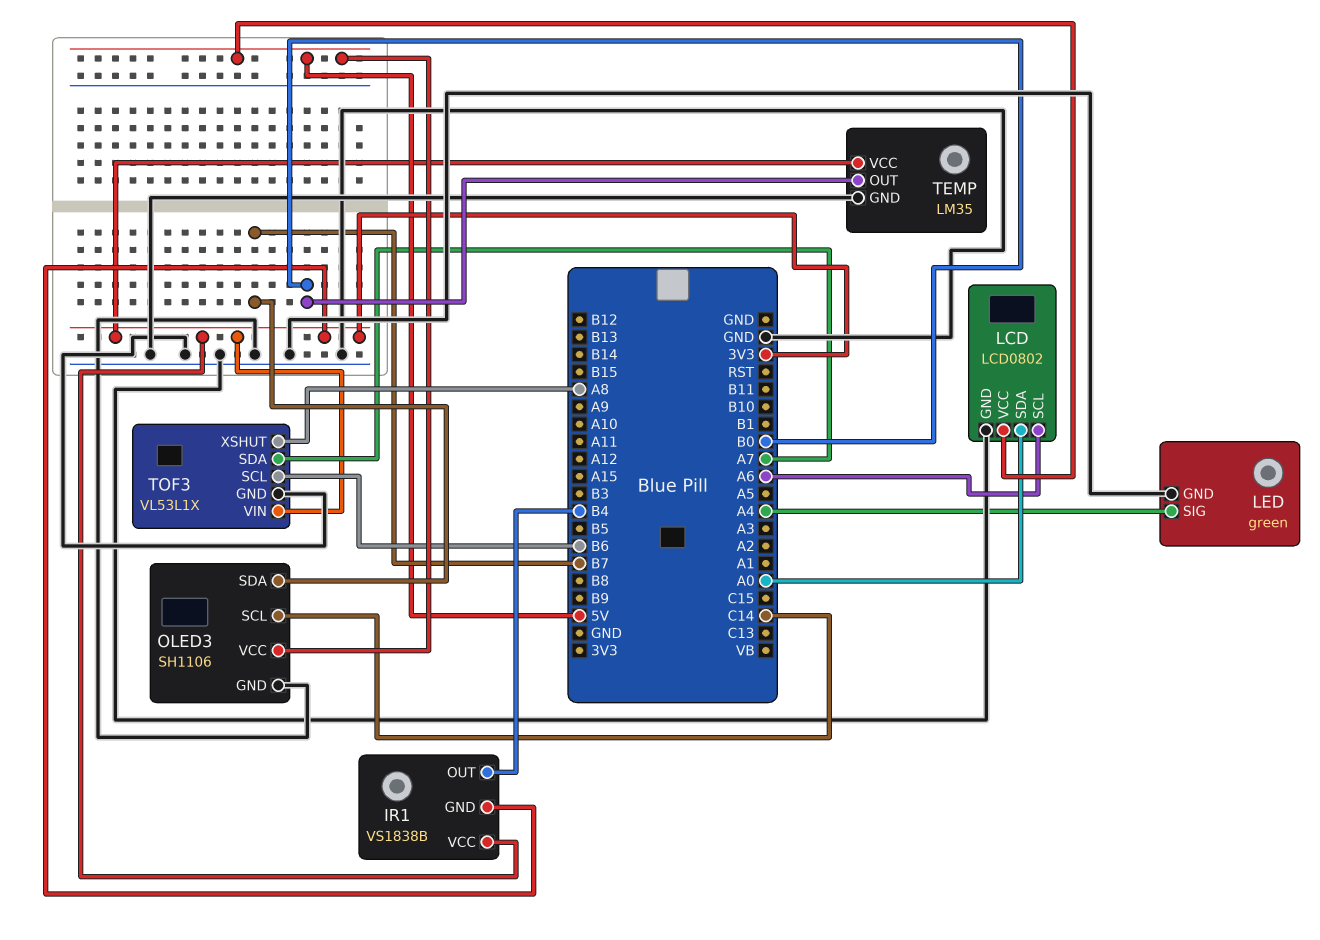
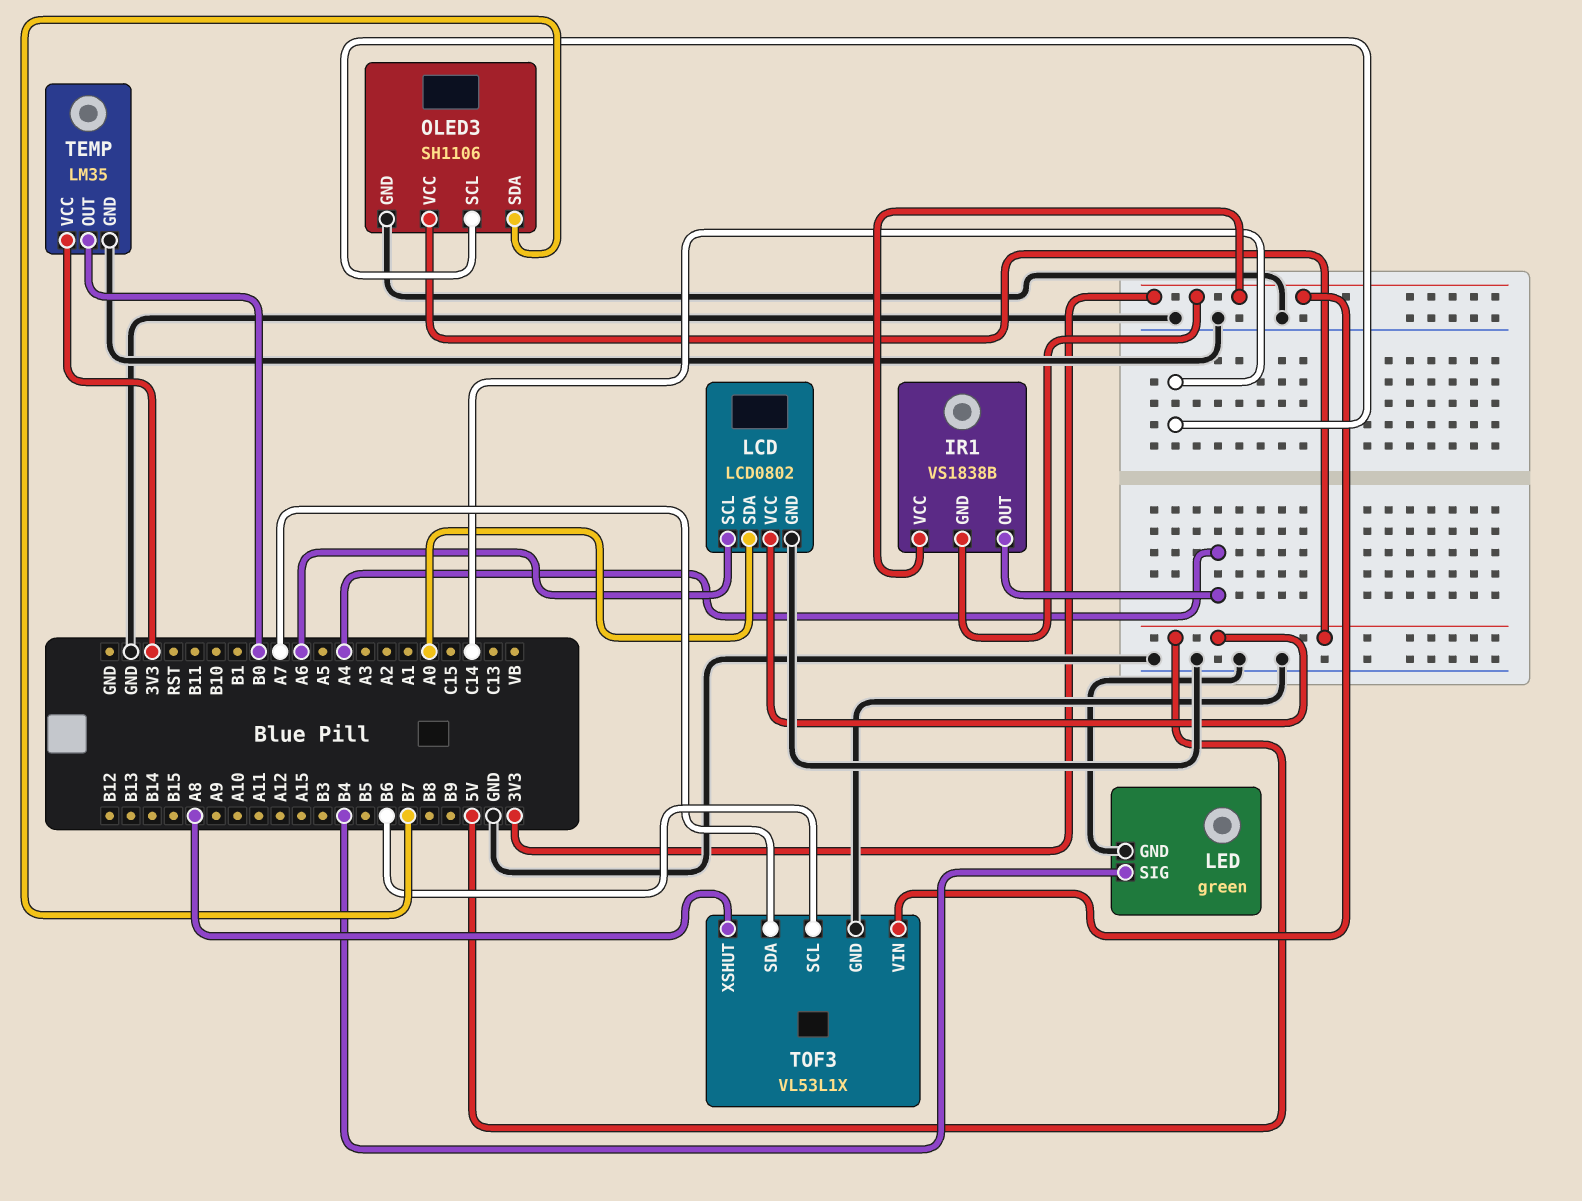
IR1 pin OUT: B4 -> A4
LED pin SIG: A4 -> B4

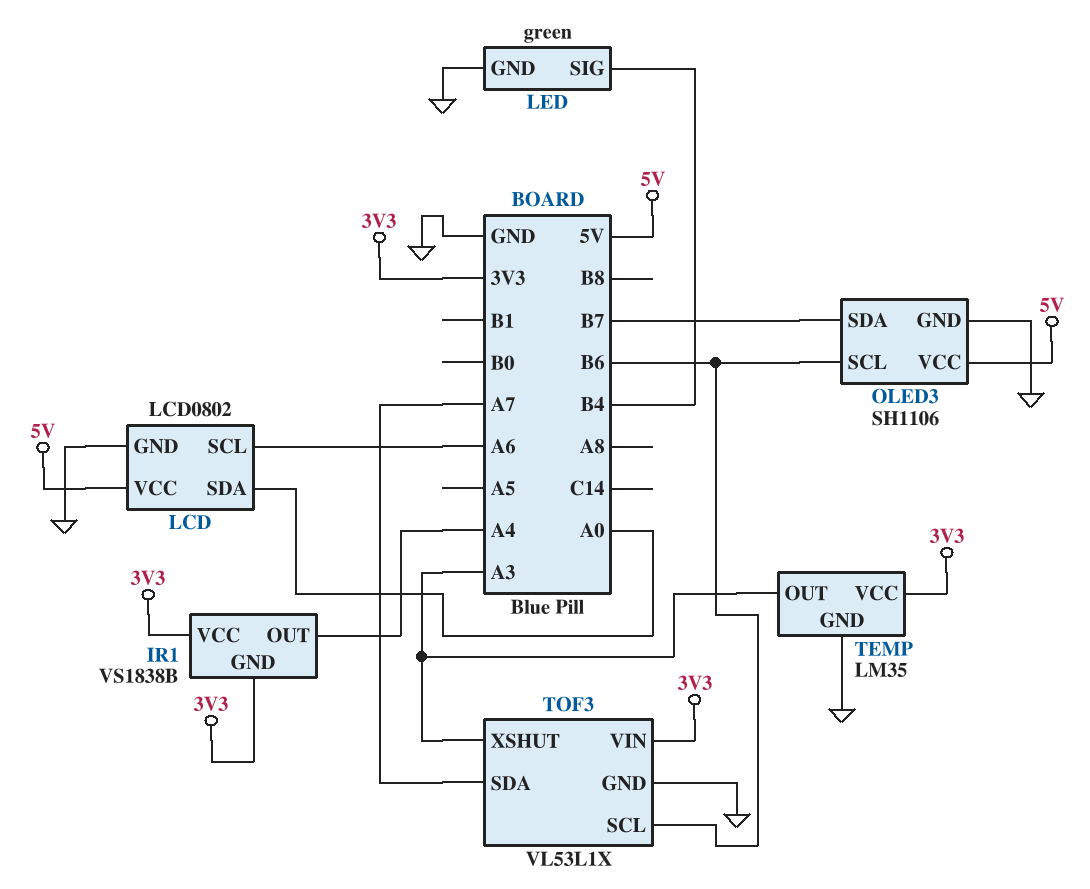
OLED3 pin SCL: C14 -> B6
TEMP pin OUT: B0 -> A3
TOF3 pin XSHUT: A8 -> A3

